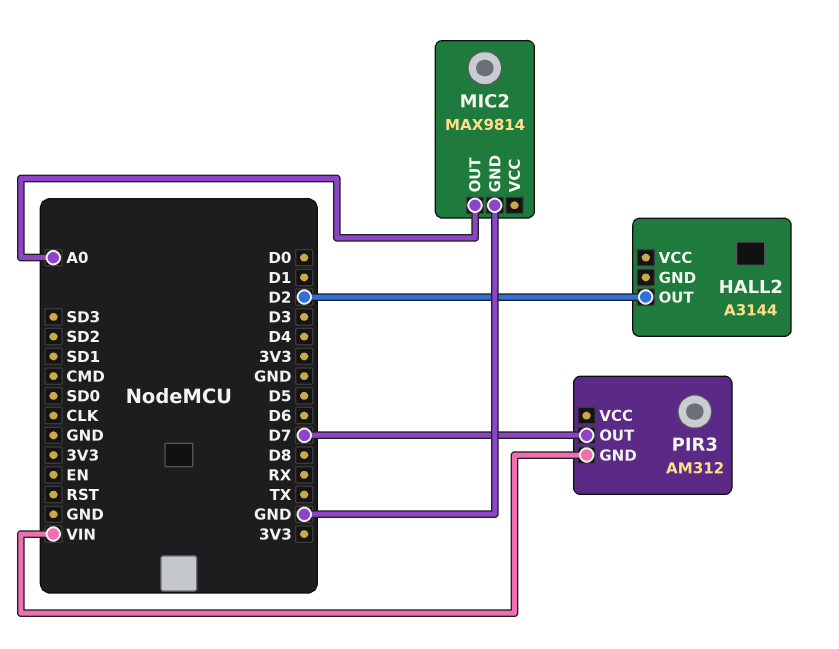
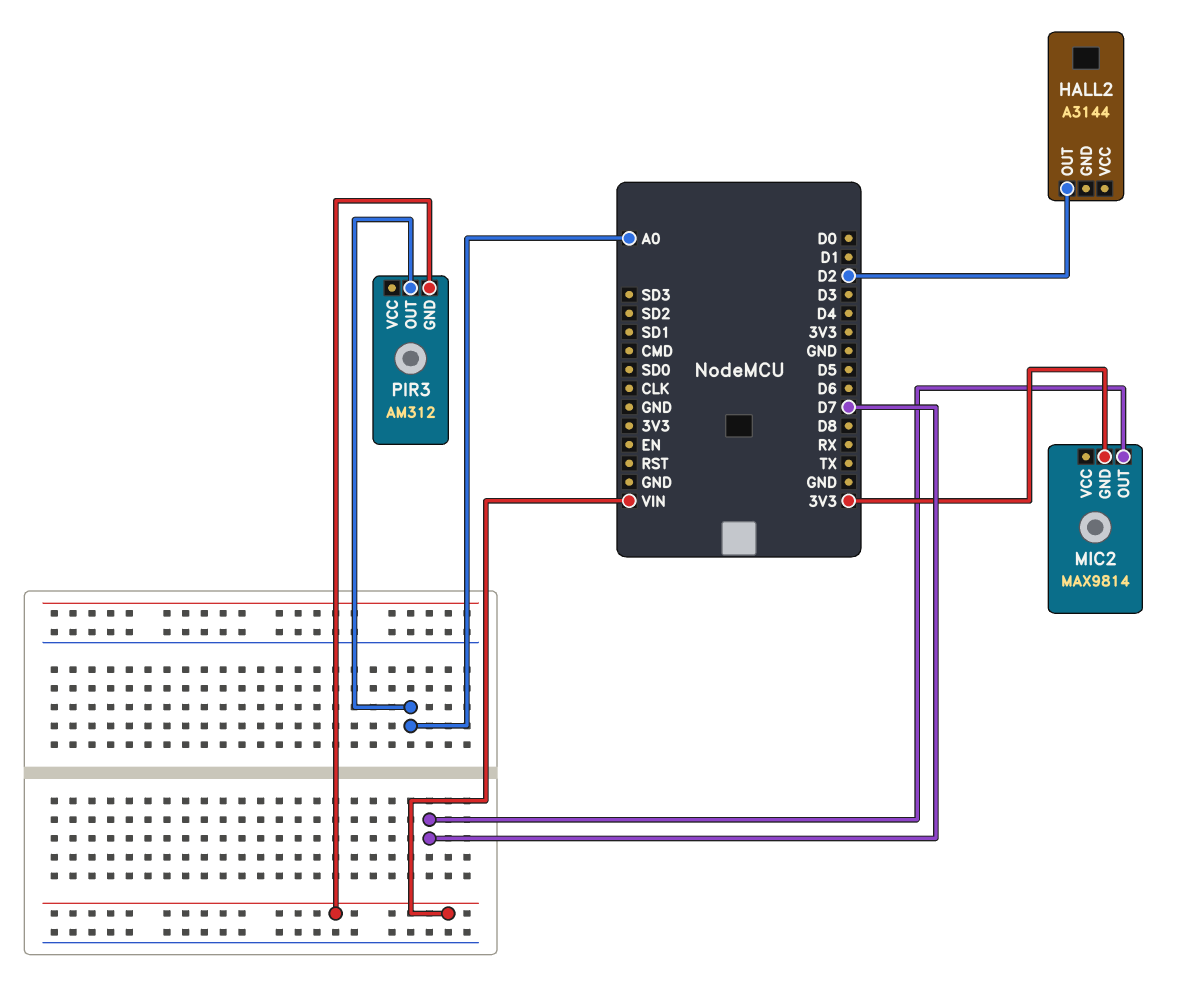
MIC2 pin GND: GND -> 3V3
MIC2 pin OUT: A0 -> D7
PIR3 pin OUT: D7 -> A0

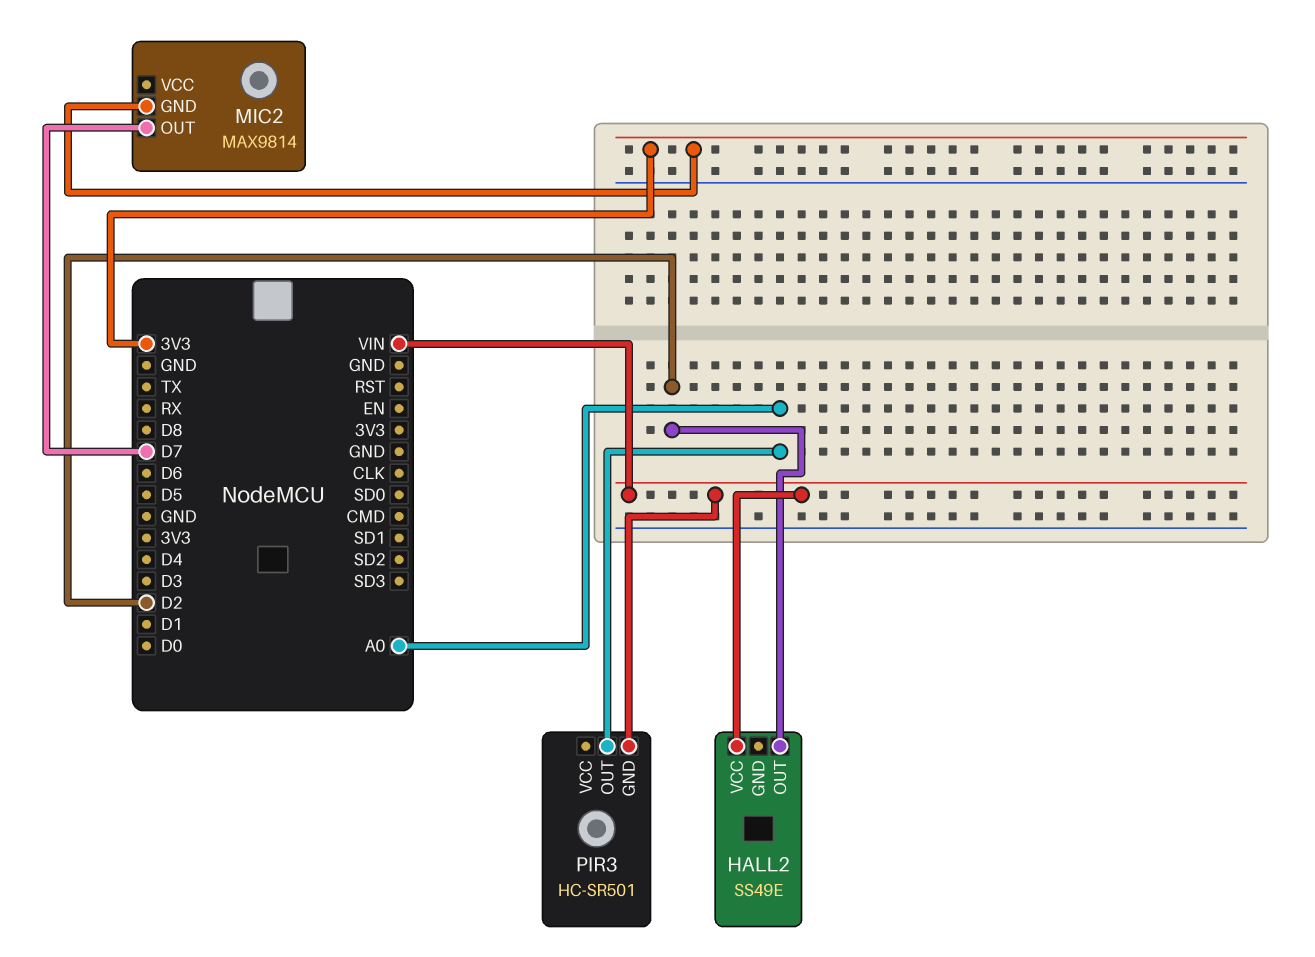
HALL2: A3144 -> SS49E
HALL2 pin VCC: none -> VIN
PIR3: AM312 -> HC-SR501

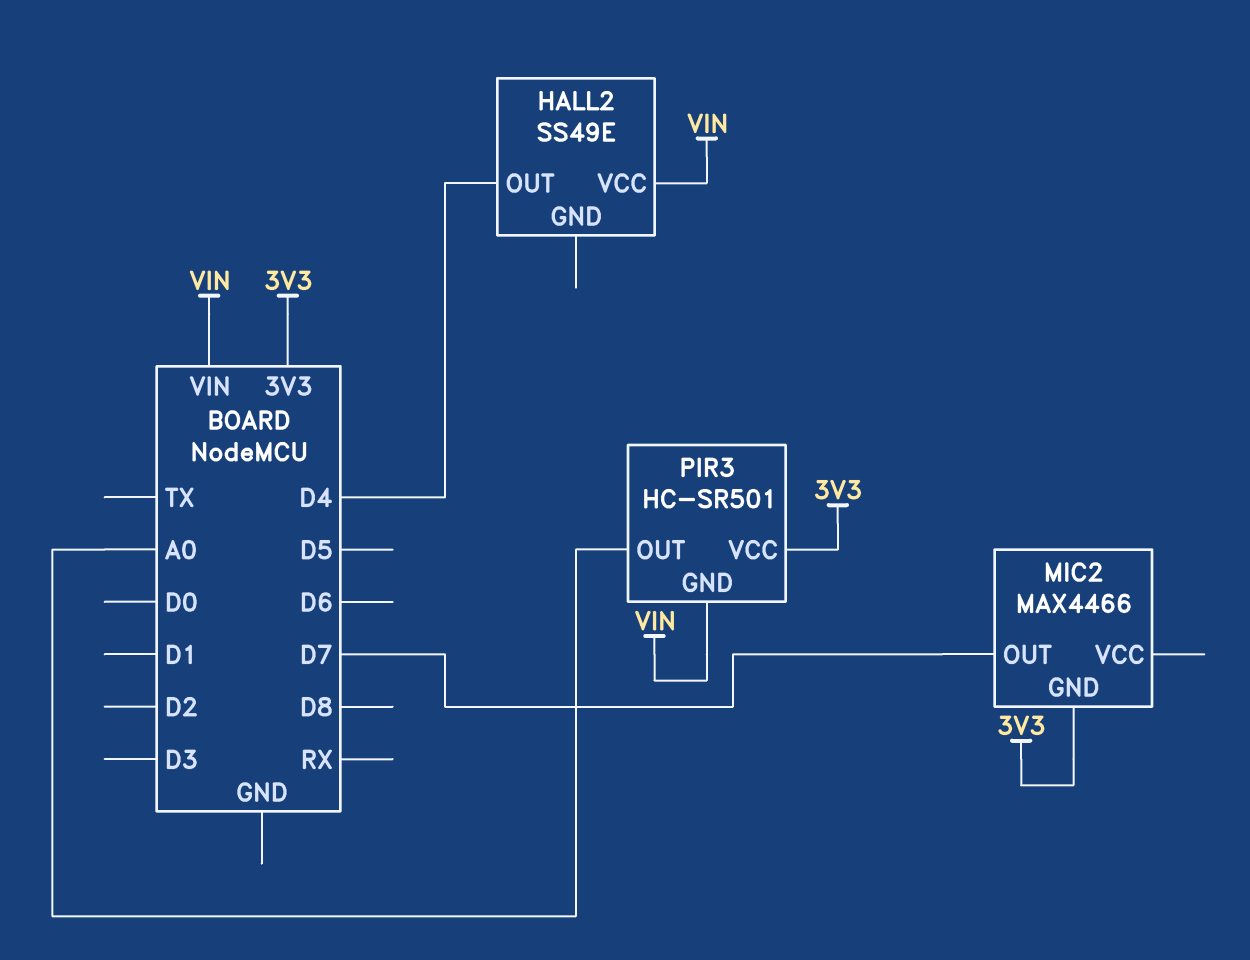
HALL2 pin OUT: D2 -> D4
MIC2: MAX9814 -> MAX4466
PIR3 pin VCC: none -> 3V3

